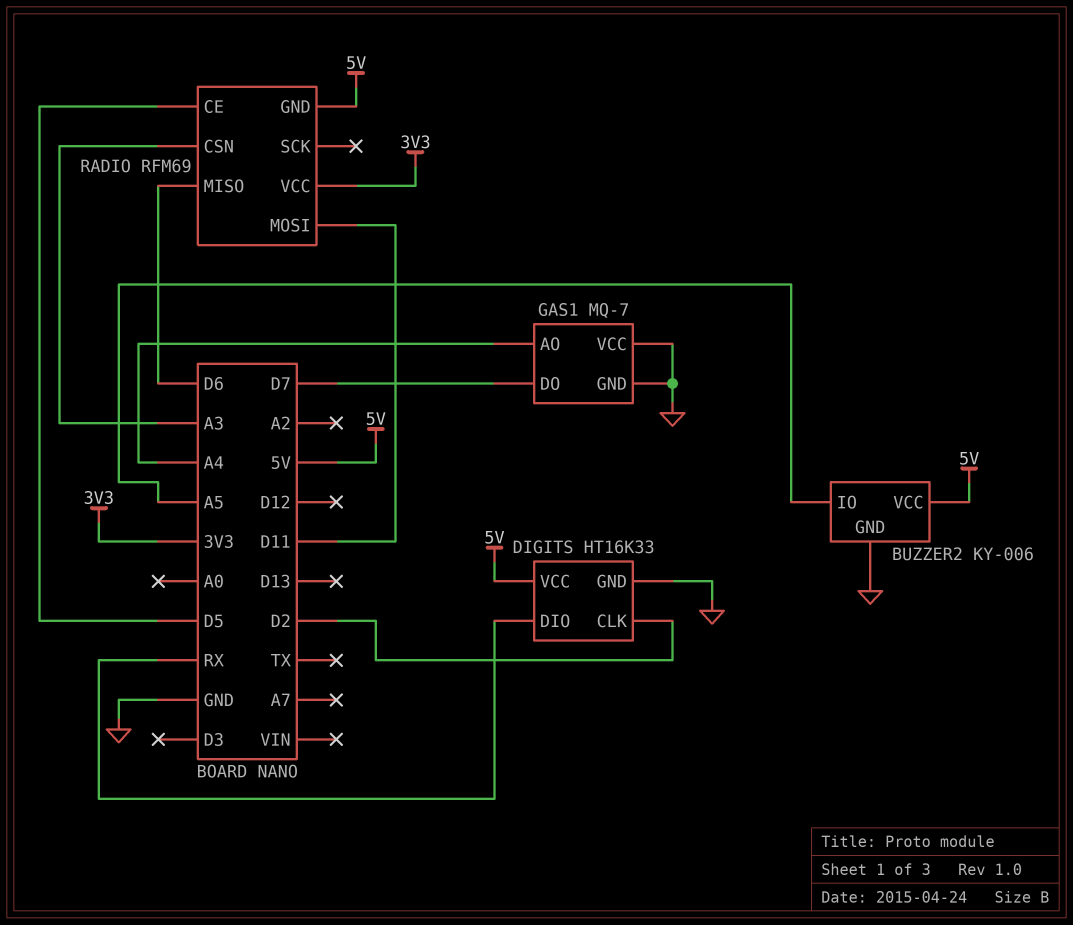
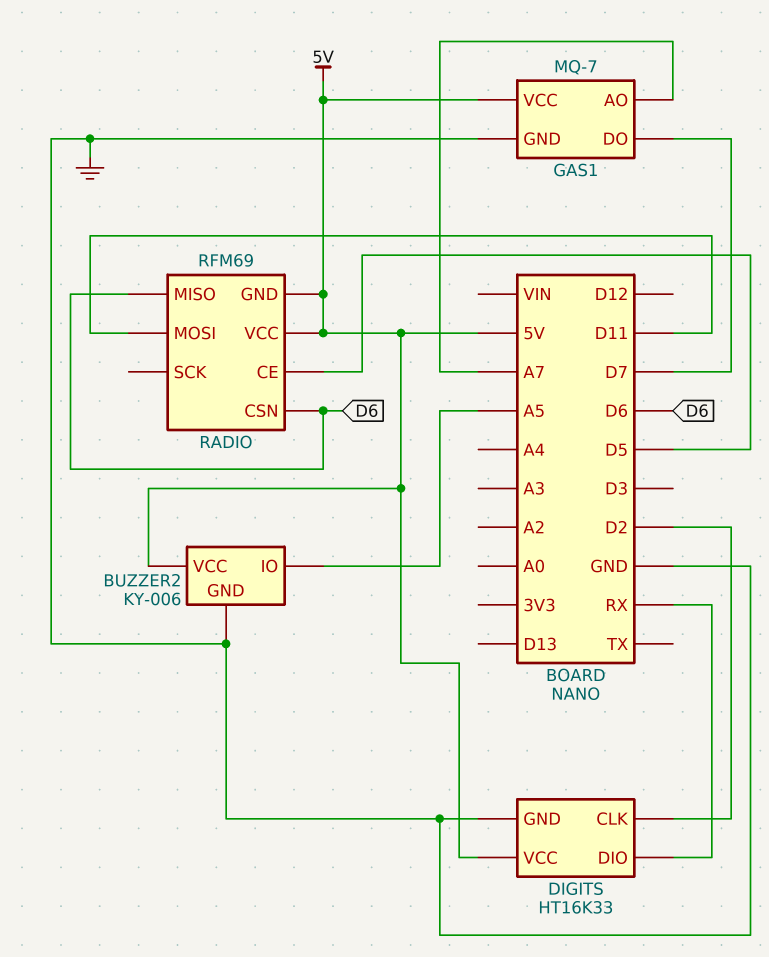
GAS1 pin AO: A4 -> A7
GAS1 pin VCC: GND -> 5V
RADIO pin CSN: A3 -> D6
RADIO pin VCC: 3V3 -> 5V

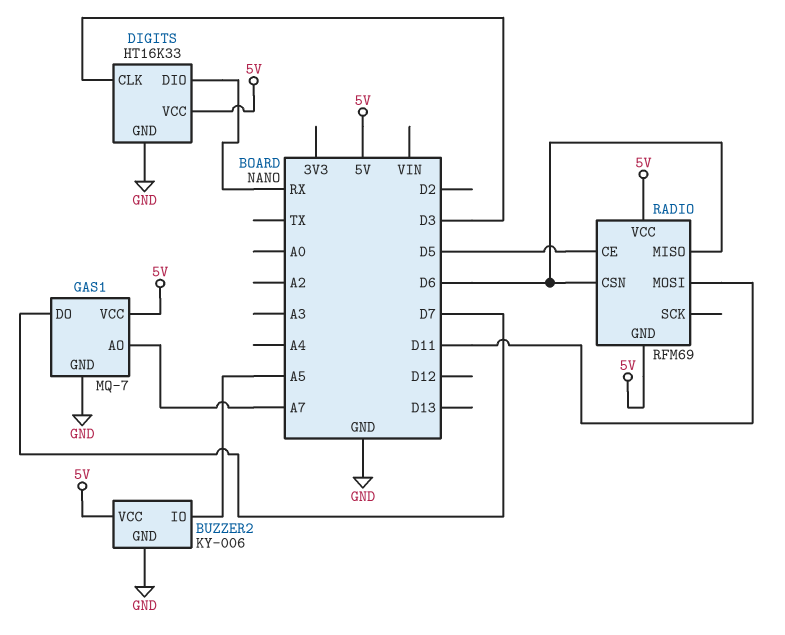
DIGITS pin CLK: D2 -> D3

